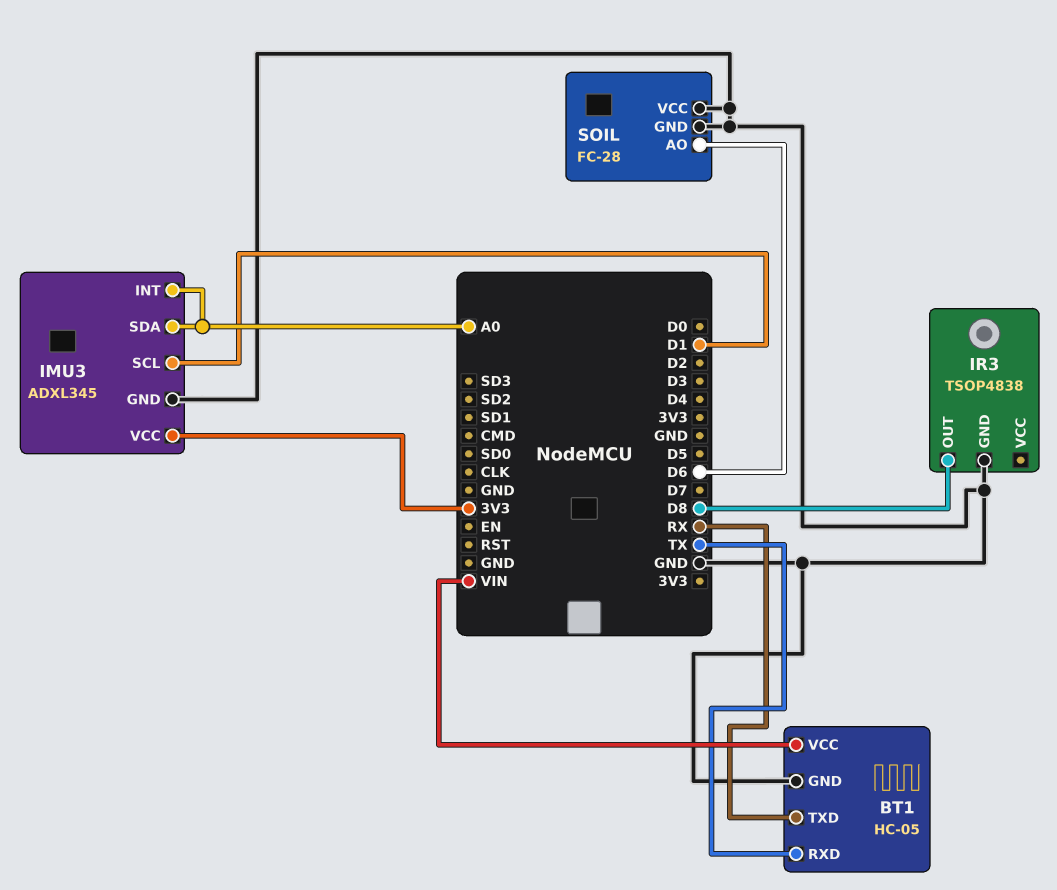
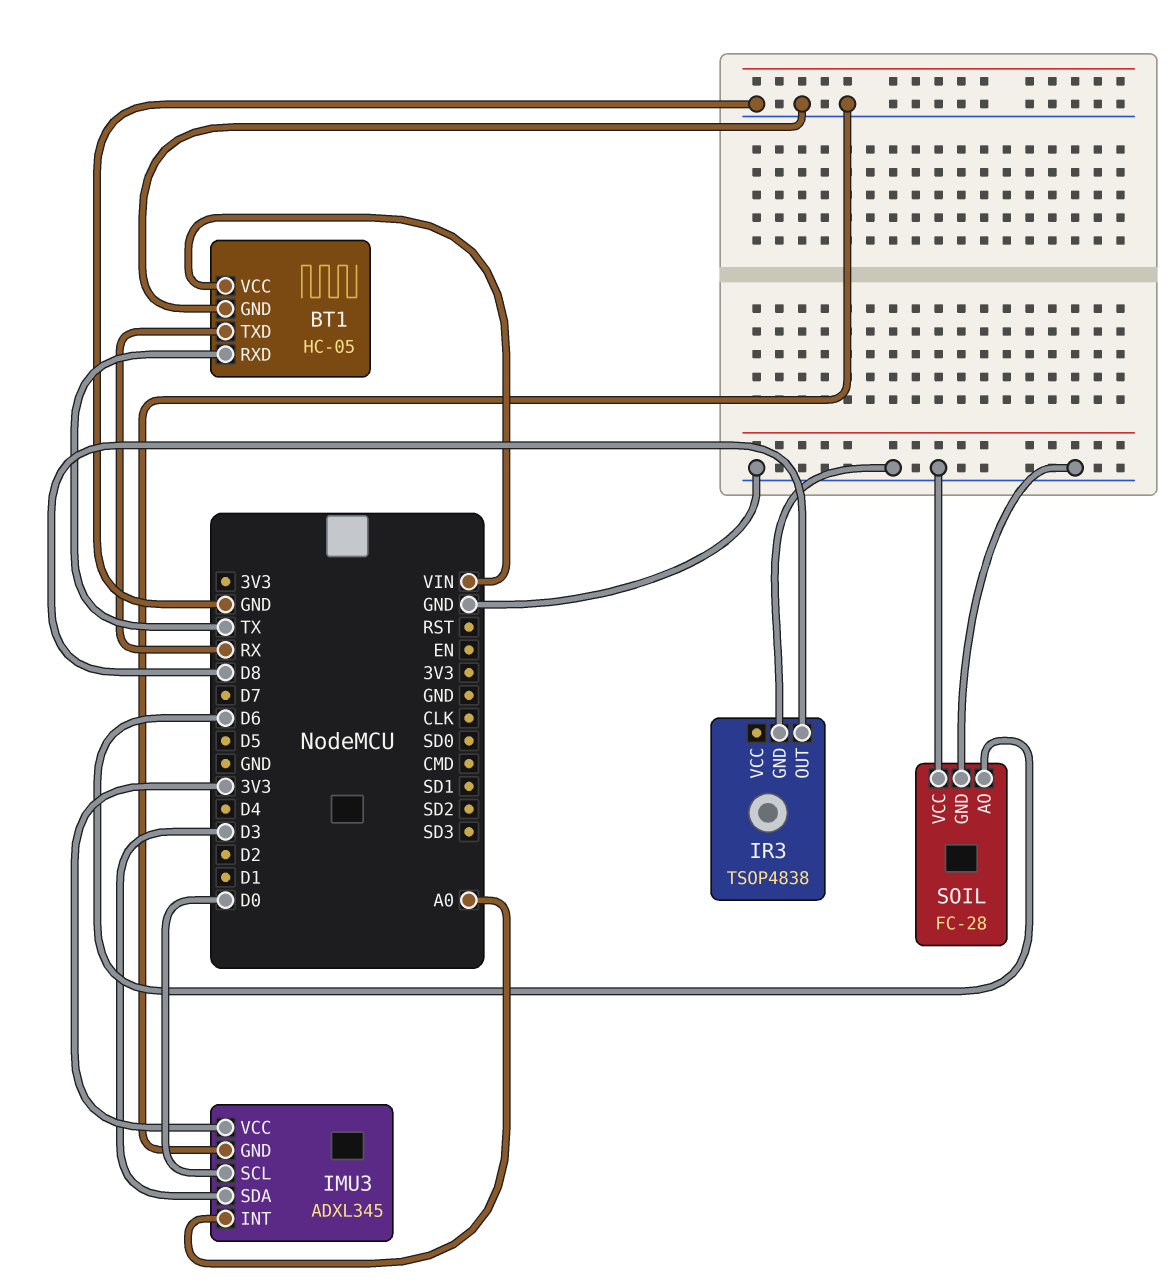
IMU3 pin SCL: D1 -> D0
IMU3 pin SDA: A0 -> D3

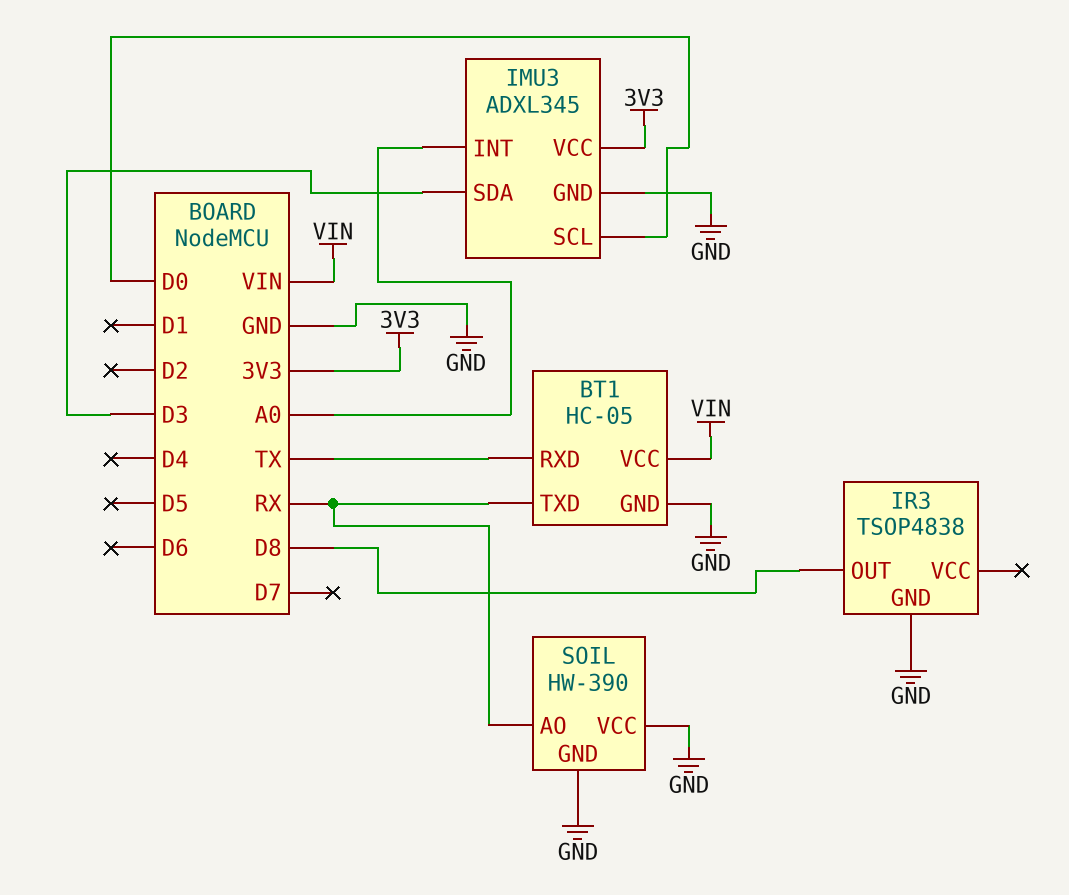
SOIL: FC-28 -> HW-390
SOIL pin AO: D6 -> RX

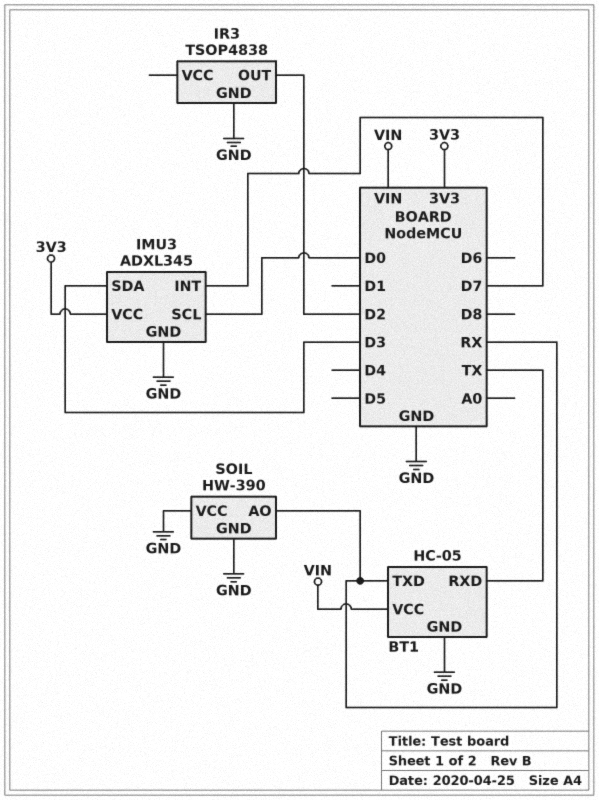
IMU3 pin INT: A0 -> D7
IR3 pin OUT: D8 -> D2

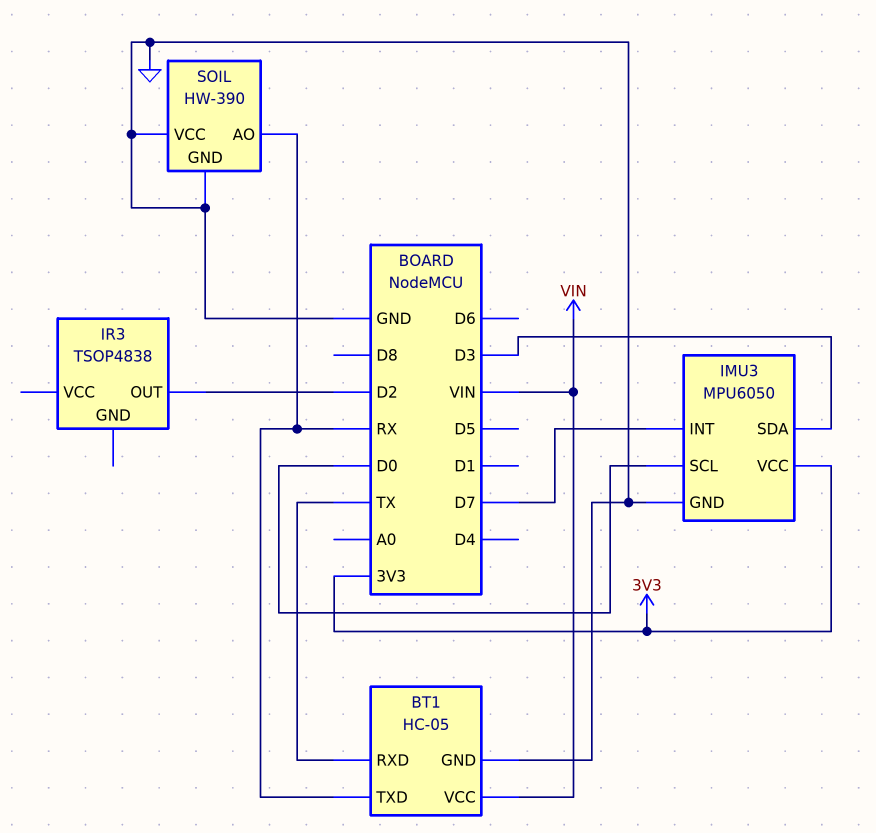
IMU3: ADXL345 -> MPU6050
IR3 pin GND: GND -> none

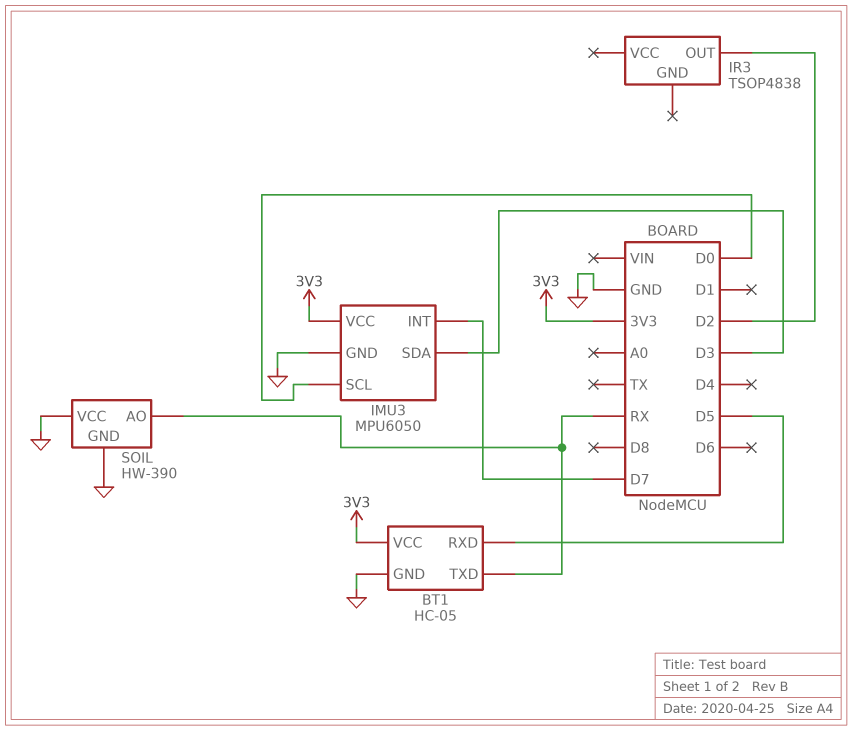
BT1 pin RXD: TX -> D5
BT1 pin VCC: VIN -> 3V3

